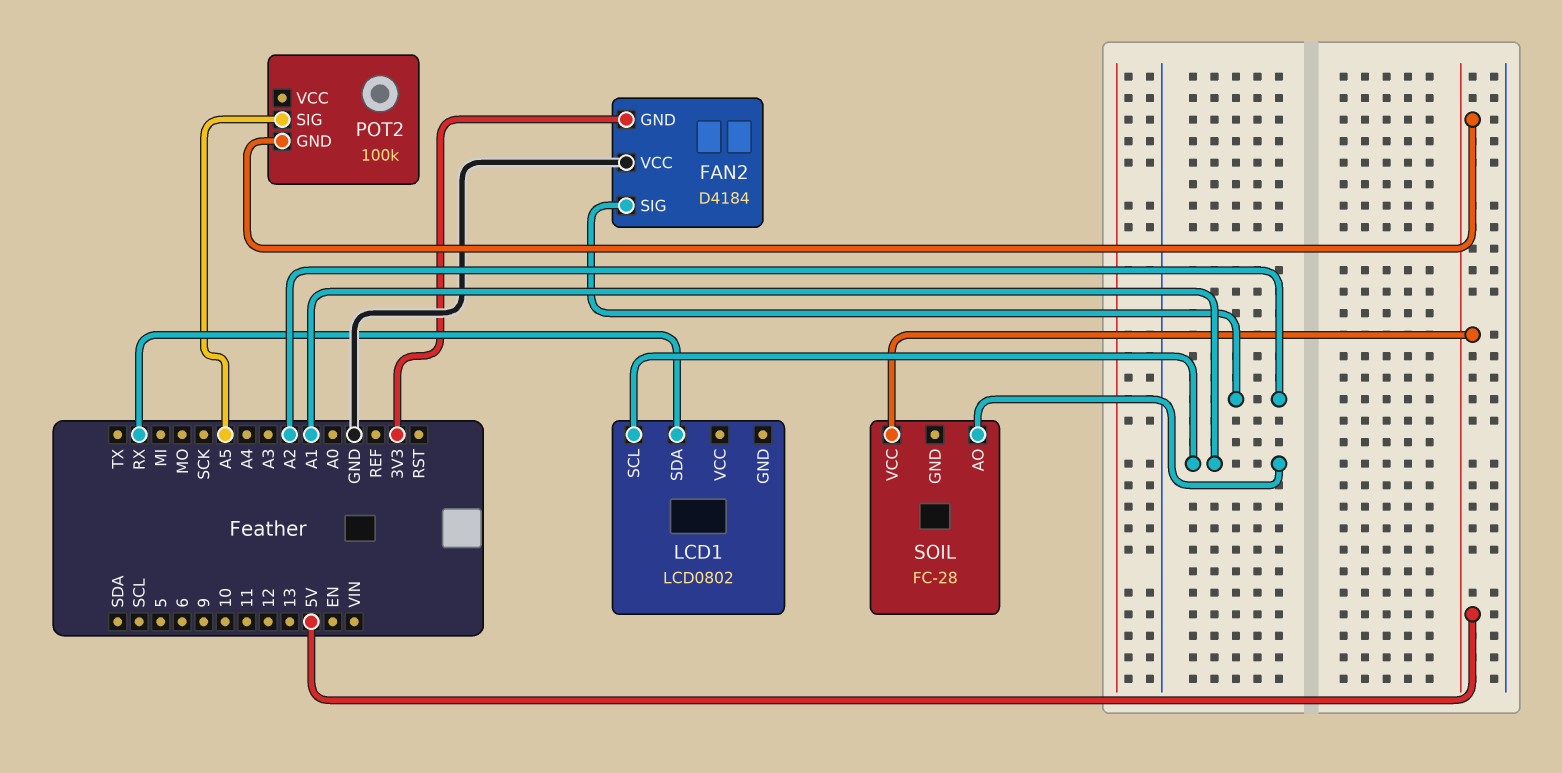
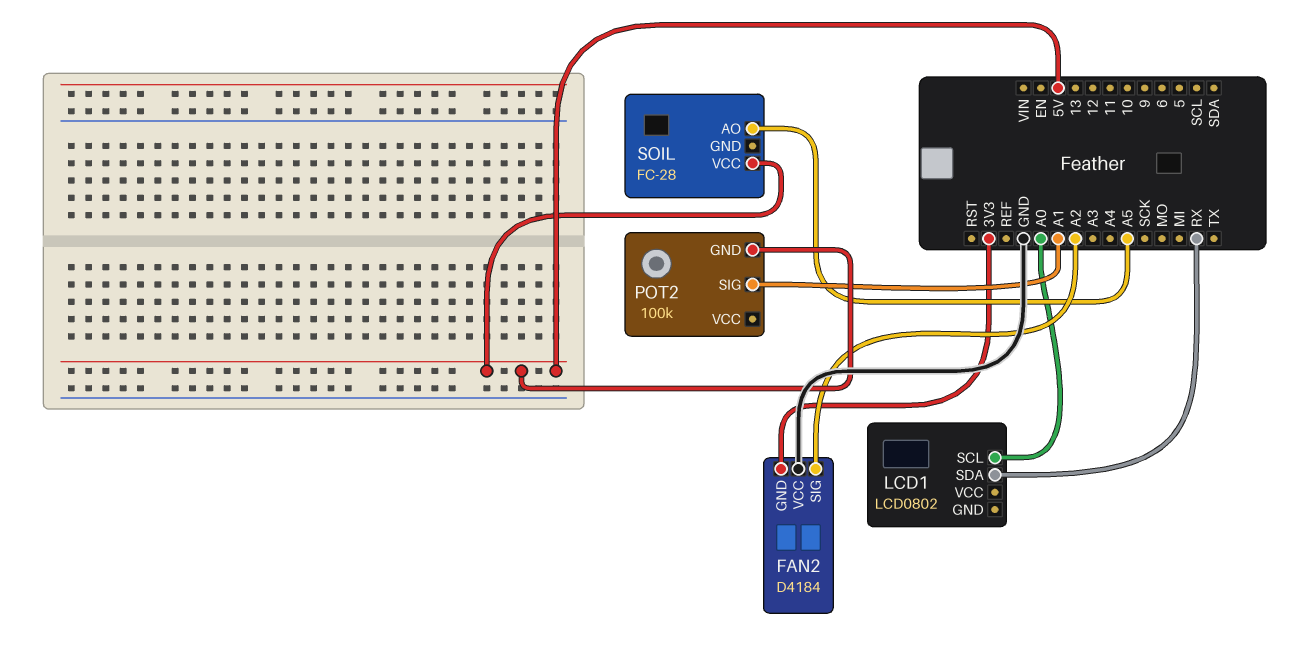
LCD1 pin SCL: A1 -> A0
POT2 pin SIG: A5 -> A1
SOIL pin AO: A1 -> A5

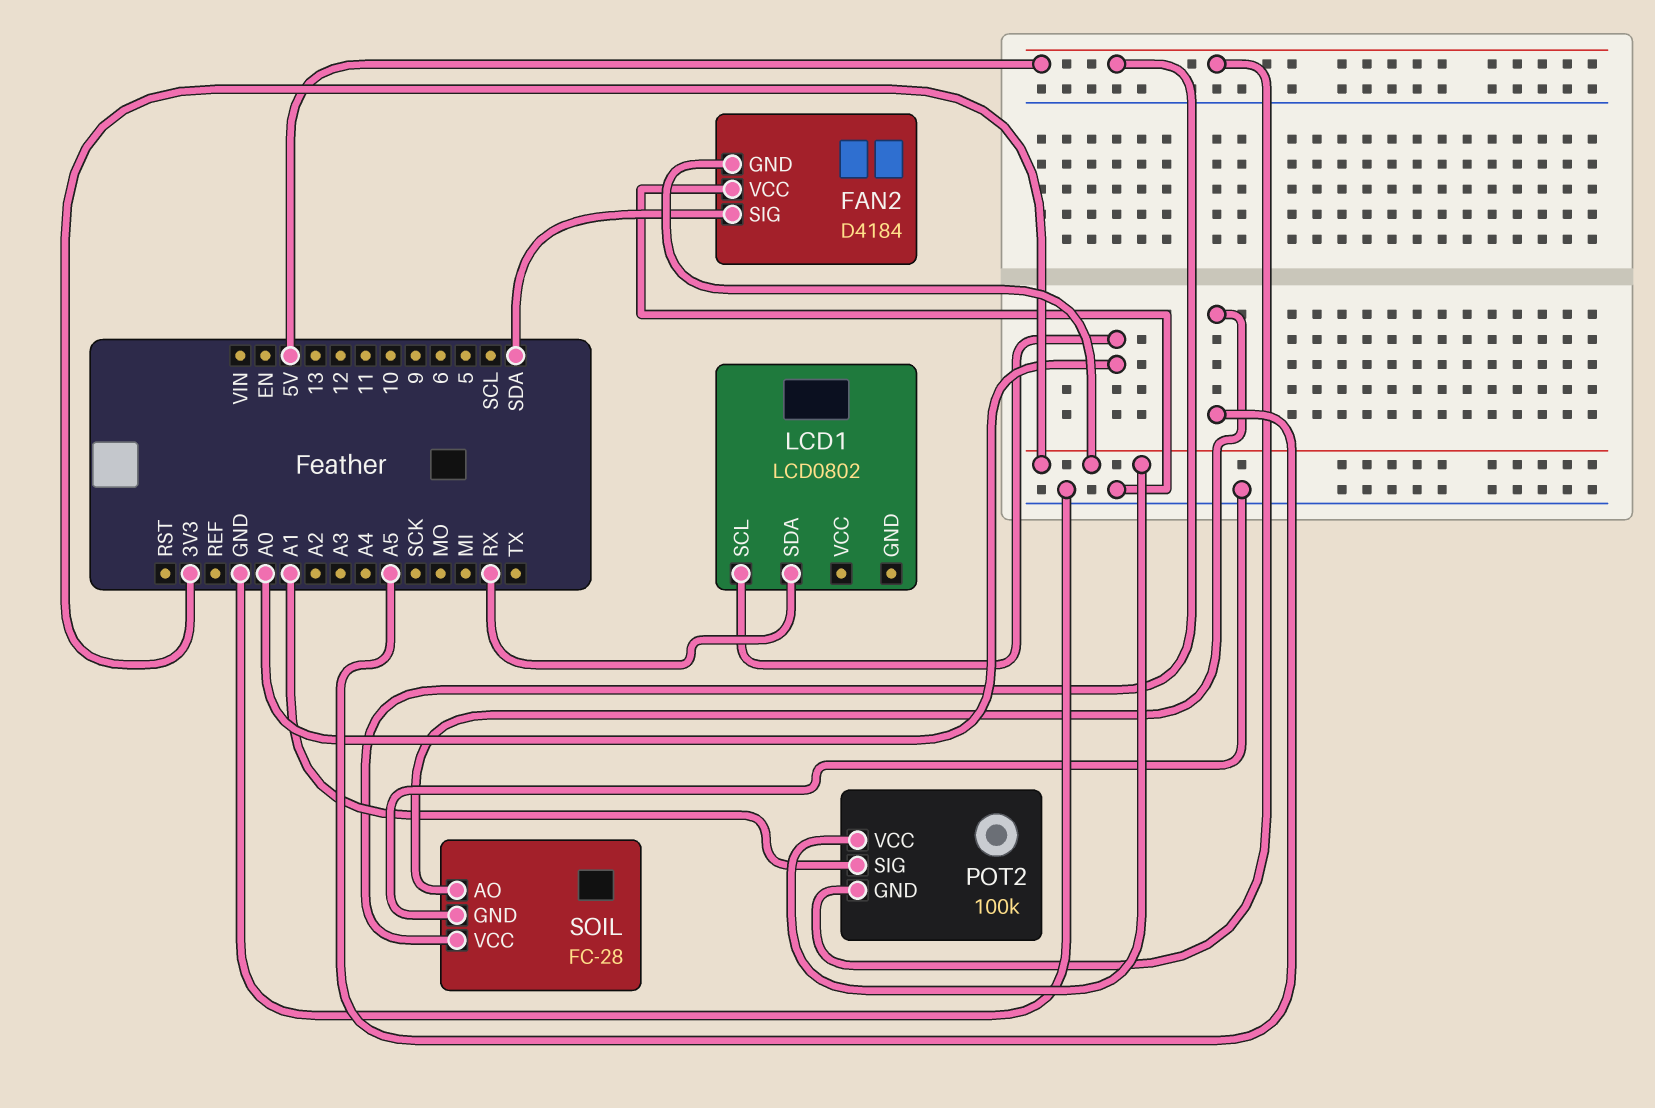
FAN2 pin SIG: A2 -> SDA
POT2 pin VCC: none -> 3V3
SOIL pin GND: none -> GND

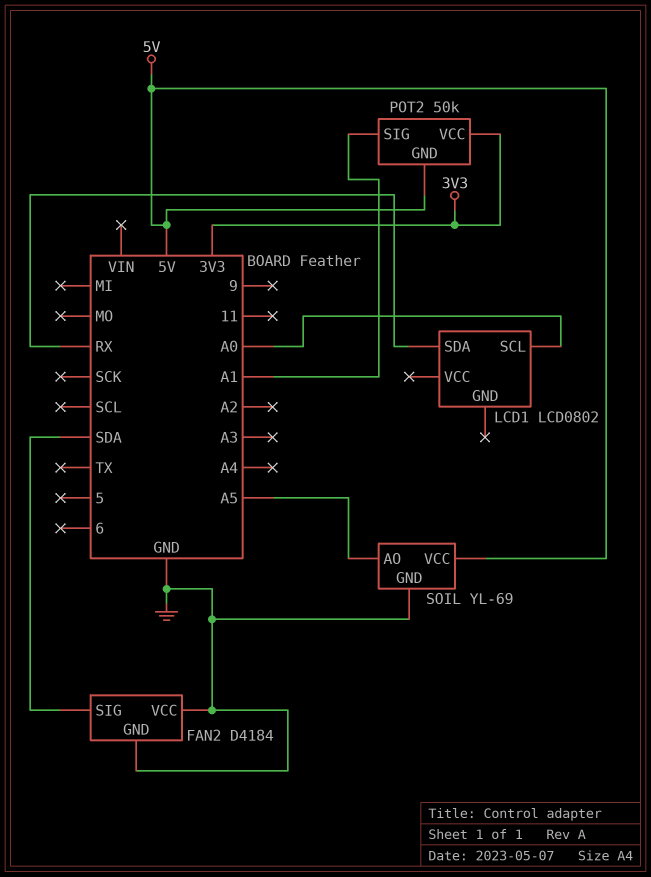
FAN2 pin GND: 3V3 -> GND
POT2: 100k -> 50k
SOIL: FC-28 -> YL-69

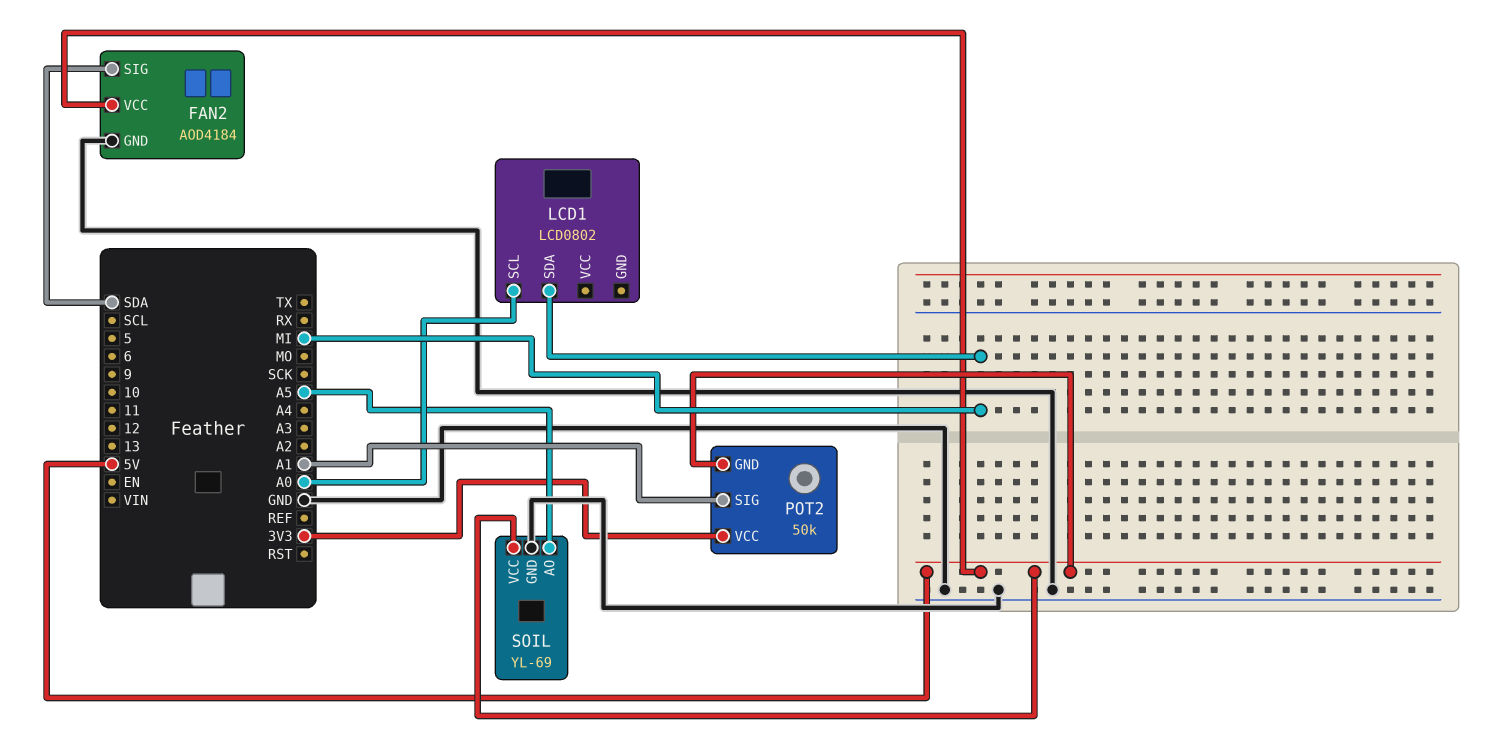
FAN2: D4184 -> AOD4184
FAN2 pin VCC: GND -> 5V
LCD1 pin SDA: RX -> MI

